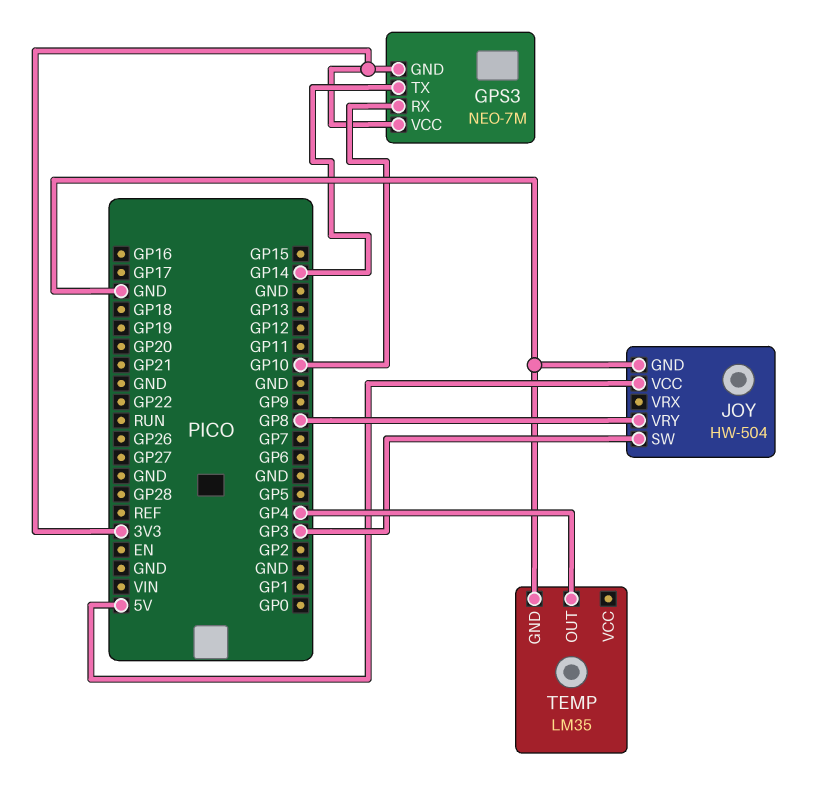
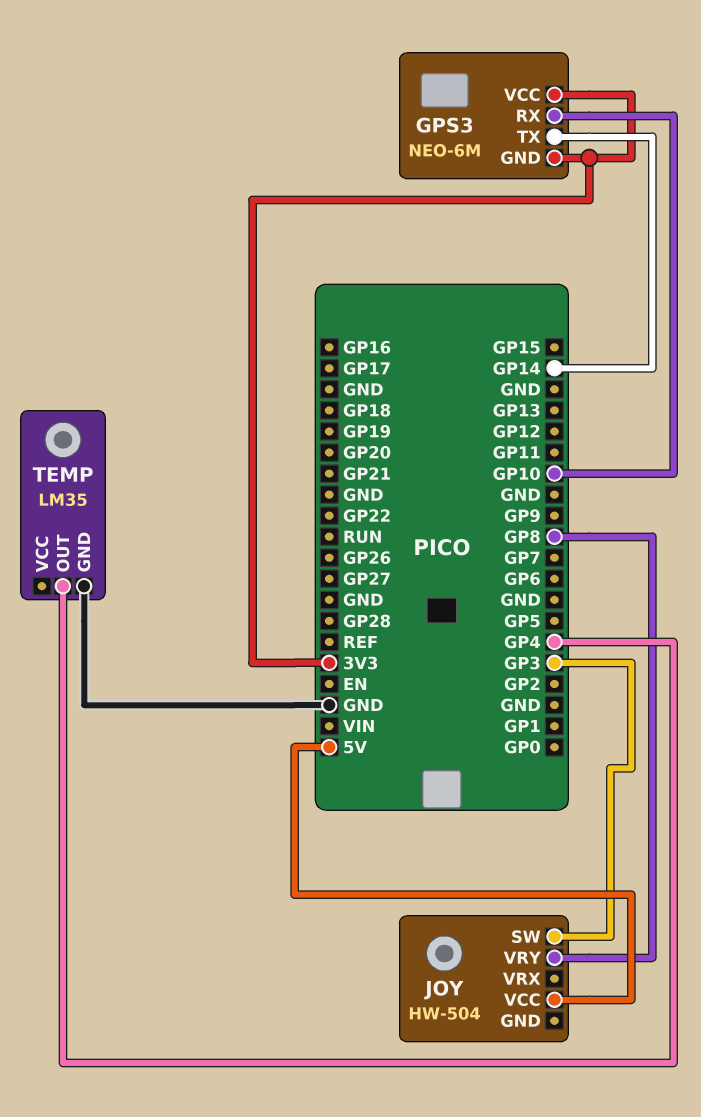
GPS3: NEO-7M -> NEO-6M
JOY pin GND: GND -> none

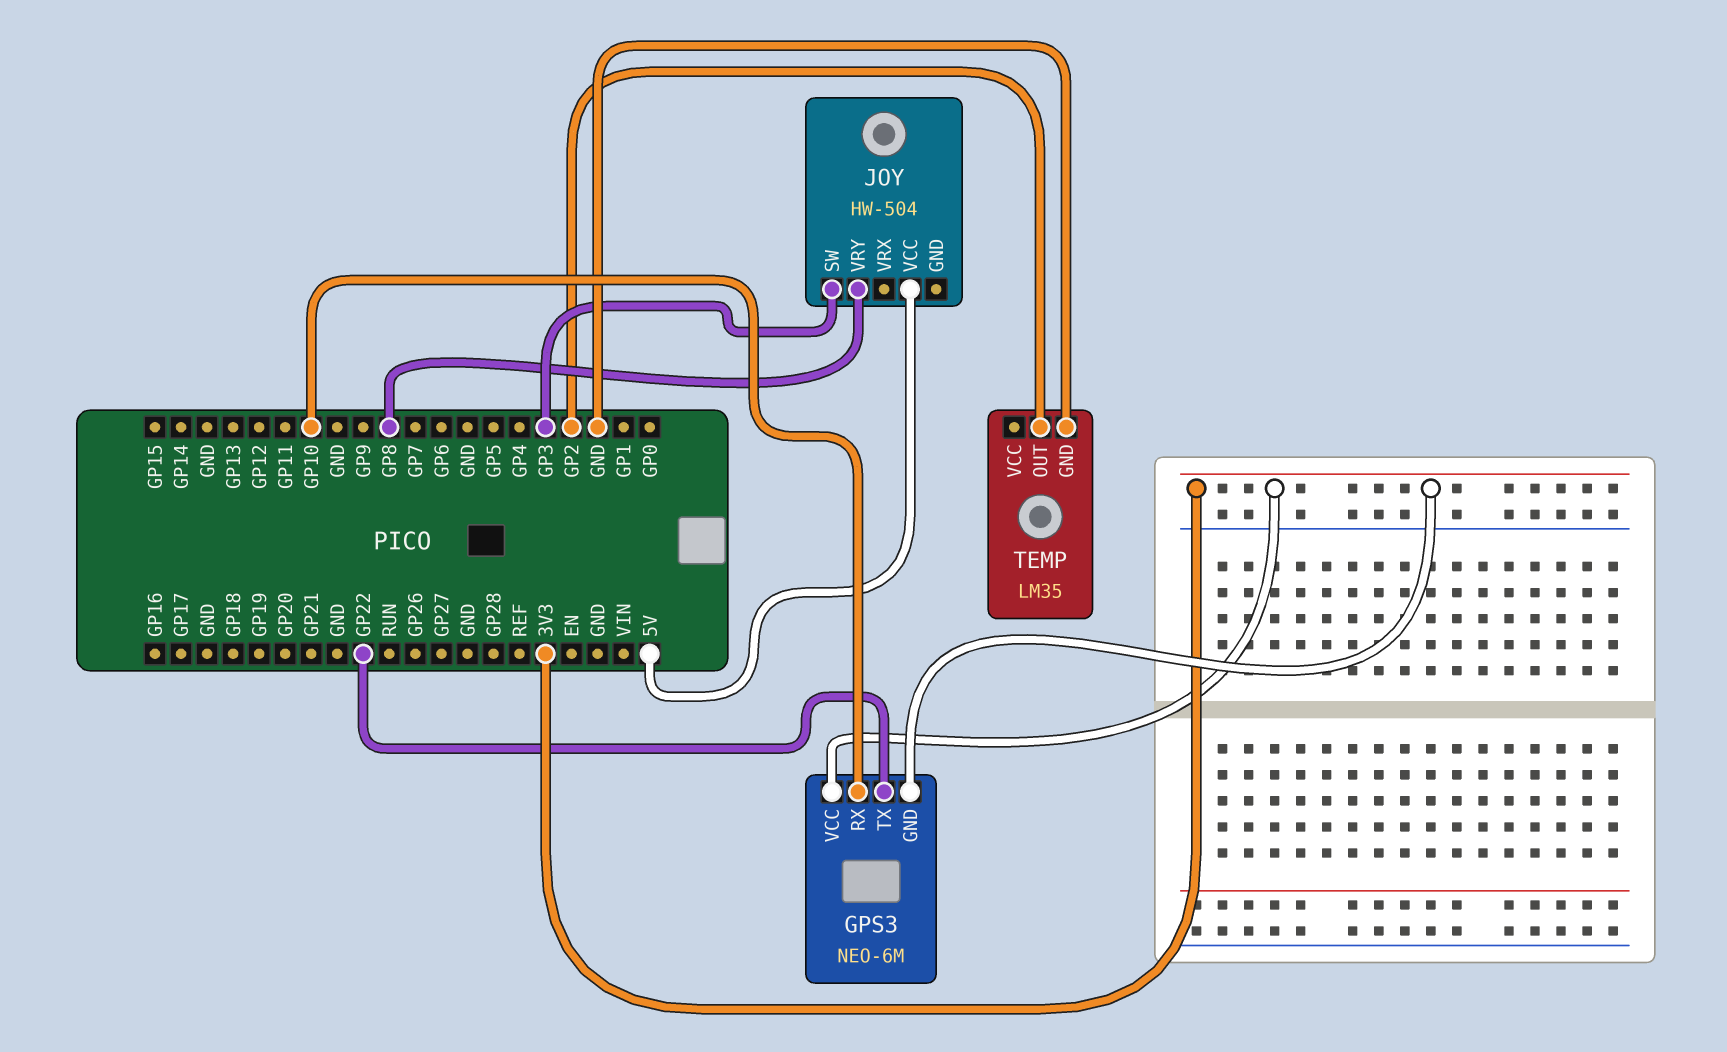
GPS3 pin TX: GP14 -> GP22
TEMP pin OUT: GP4 -> GP2

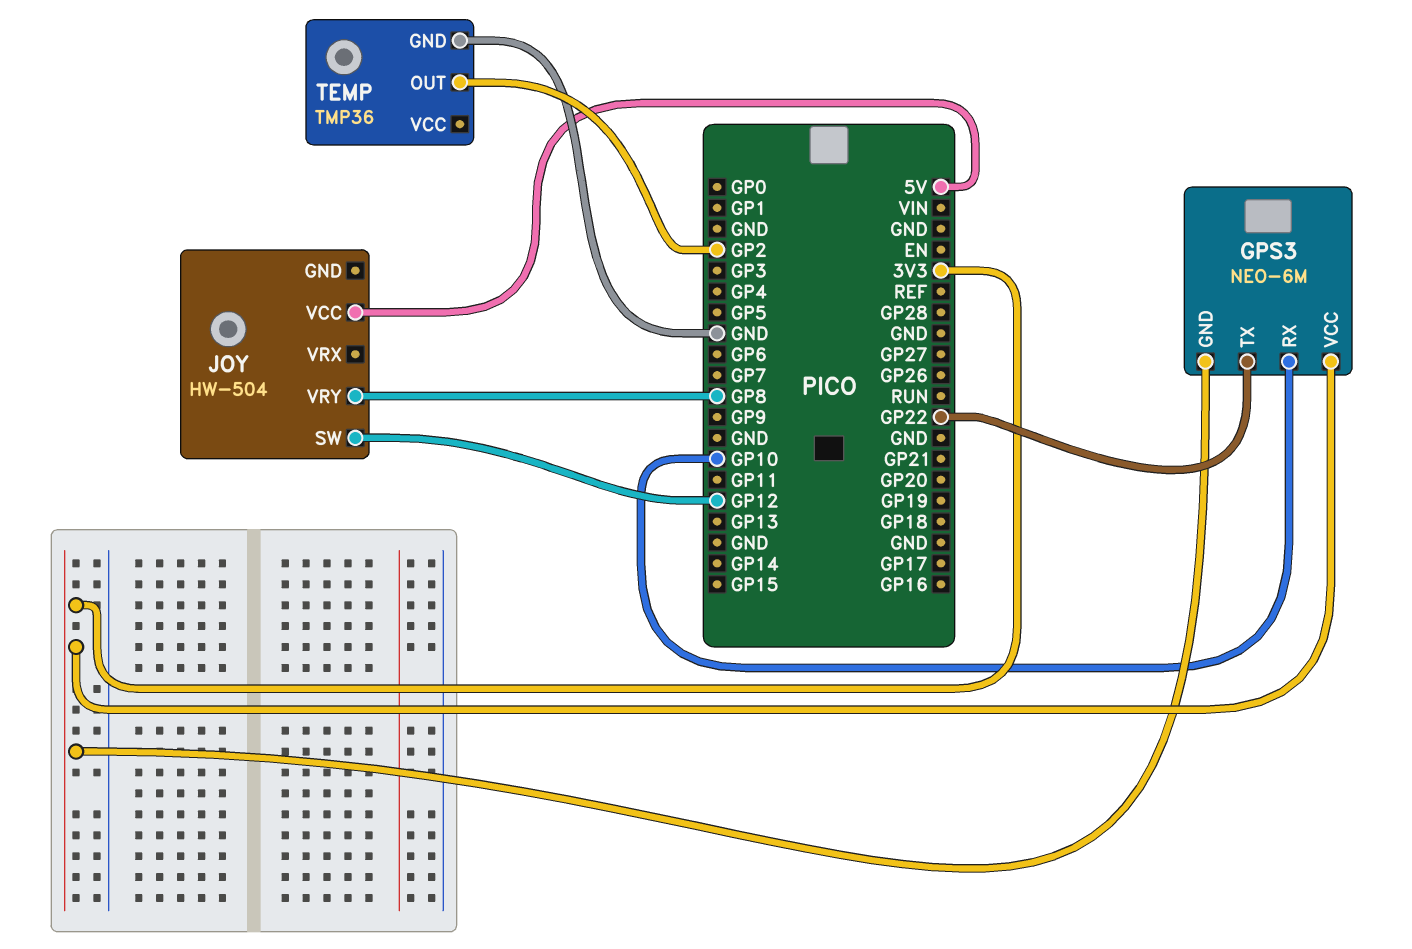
JOY pin SW: GP3 -> GP12
TEMP: LM35 -> TMP36

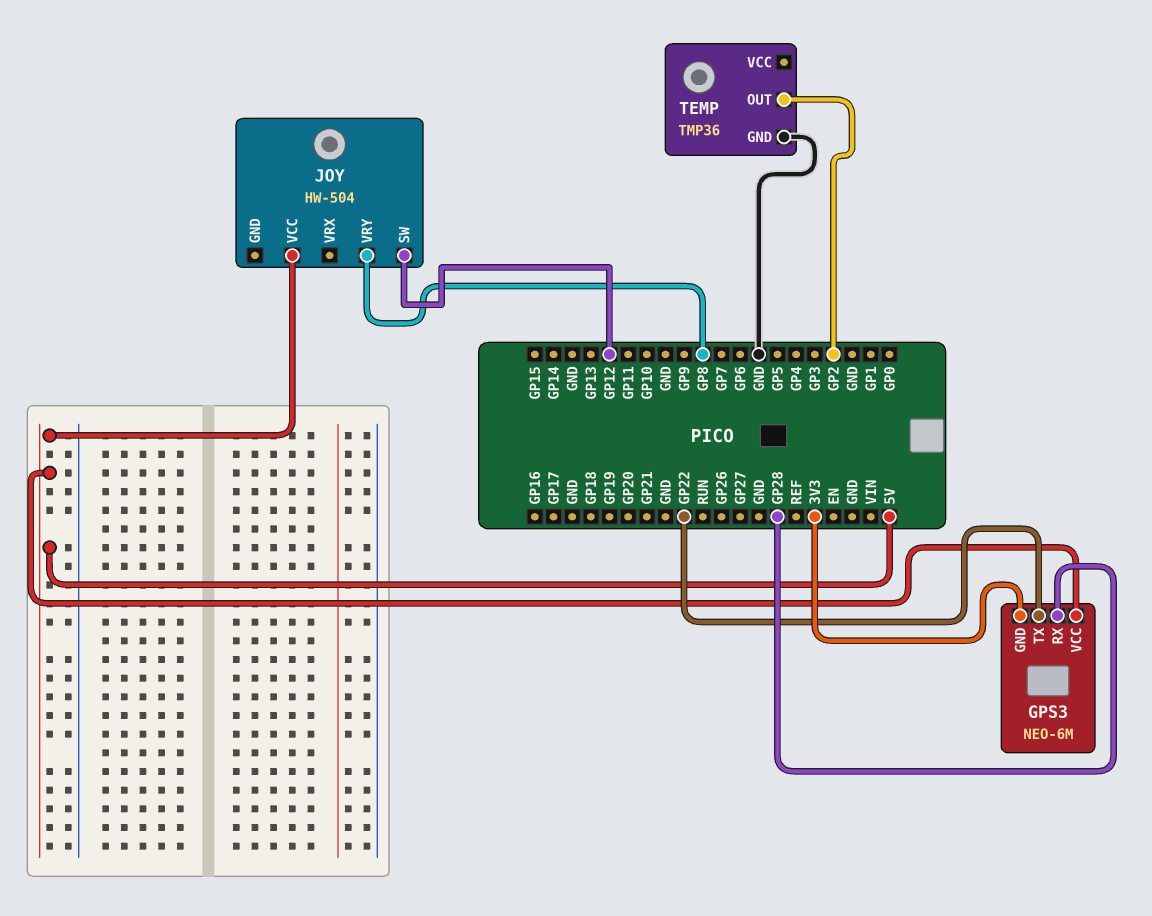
GPS3 pin RX: GP10 -> GP28
GPS3 pin VCC: 3V3 -> 5V

